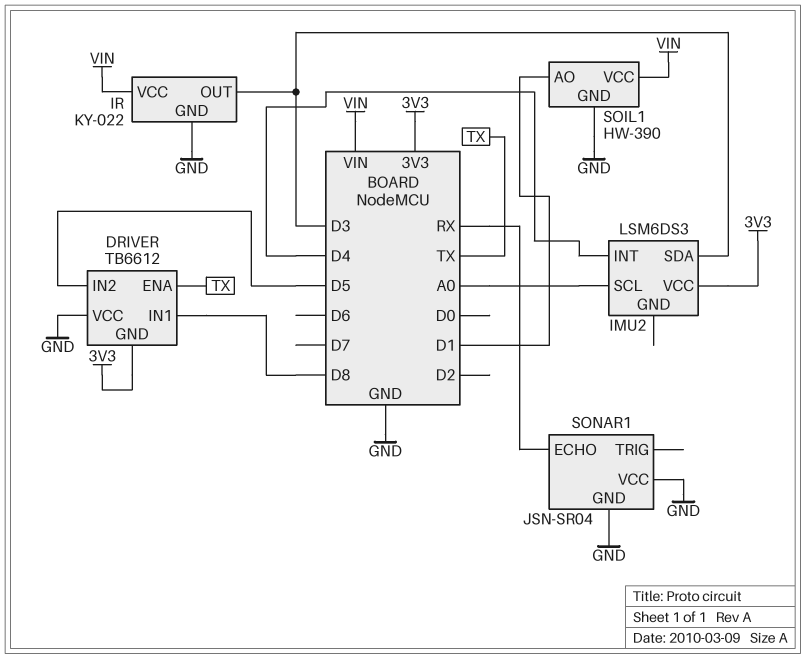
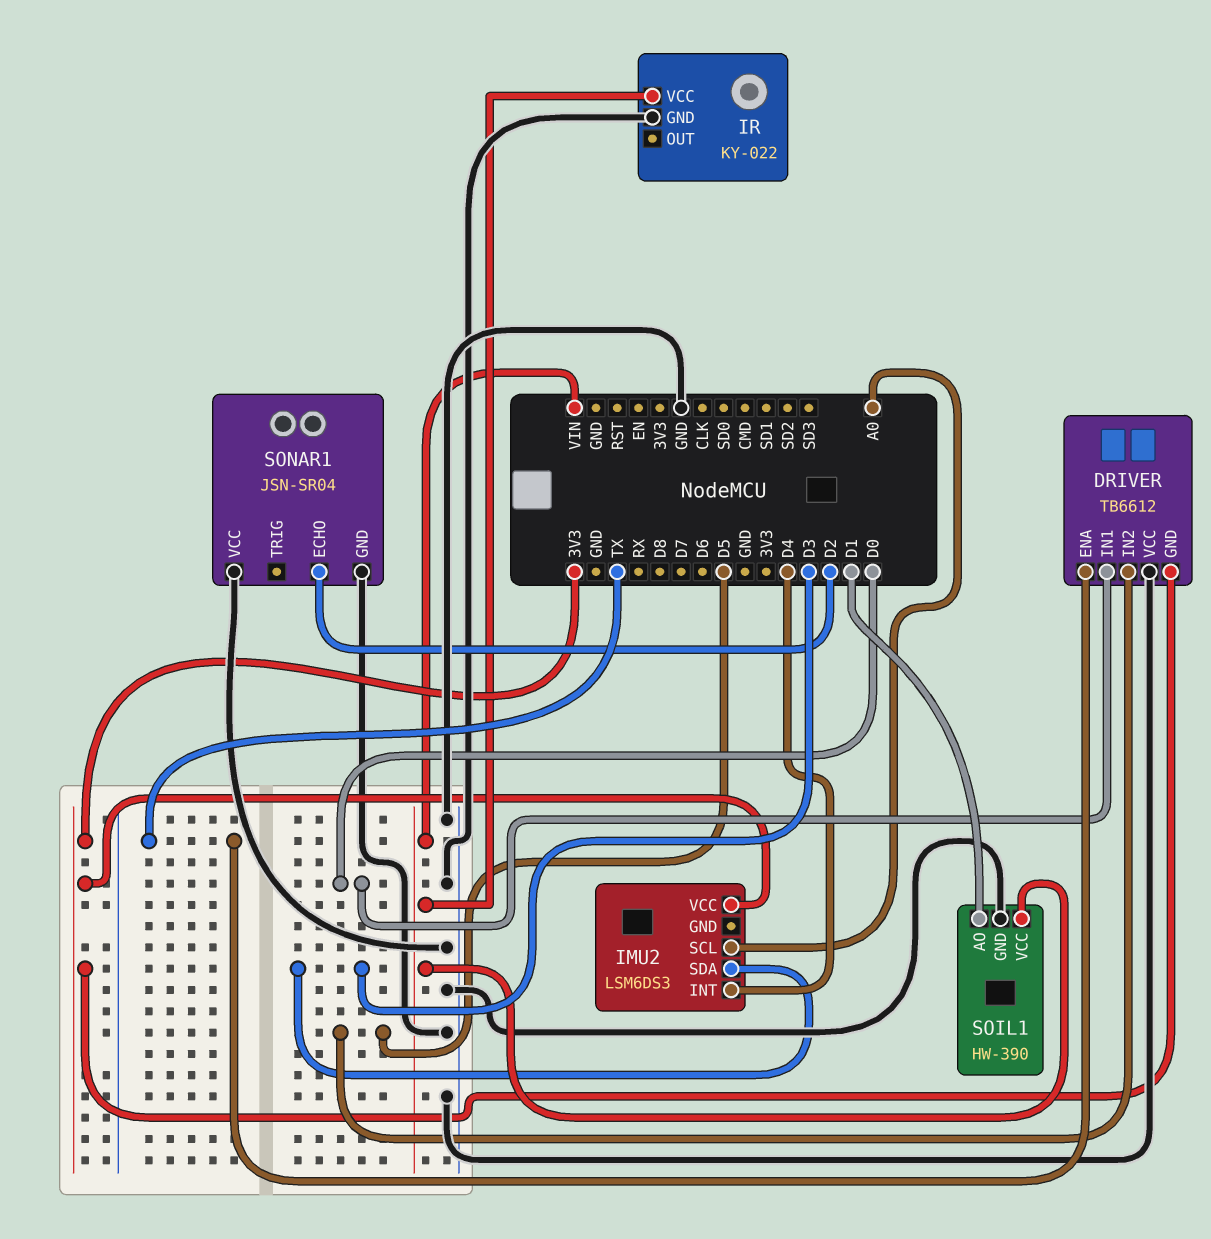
DRIVER pin IN1: D8 -> D0
IR pin OUT: D3 -> none
SONAR1 pin ECHO: RX -> D2

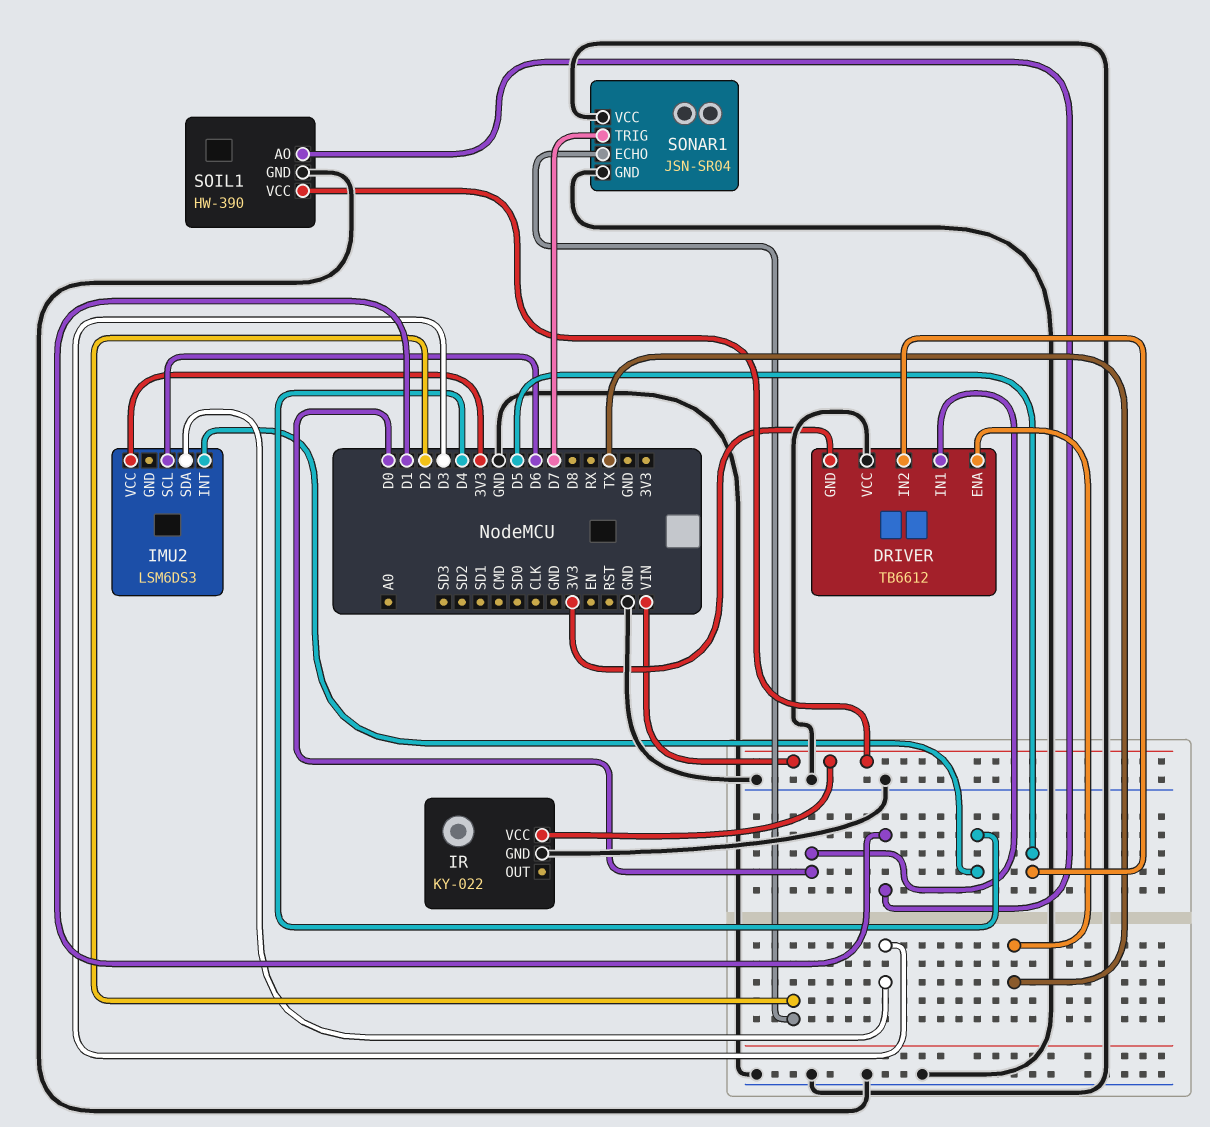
IMU2 pin SCL: A0 -> D6
SONAR1 pin TRIG: none -> D7

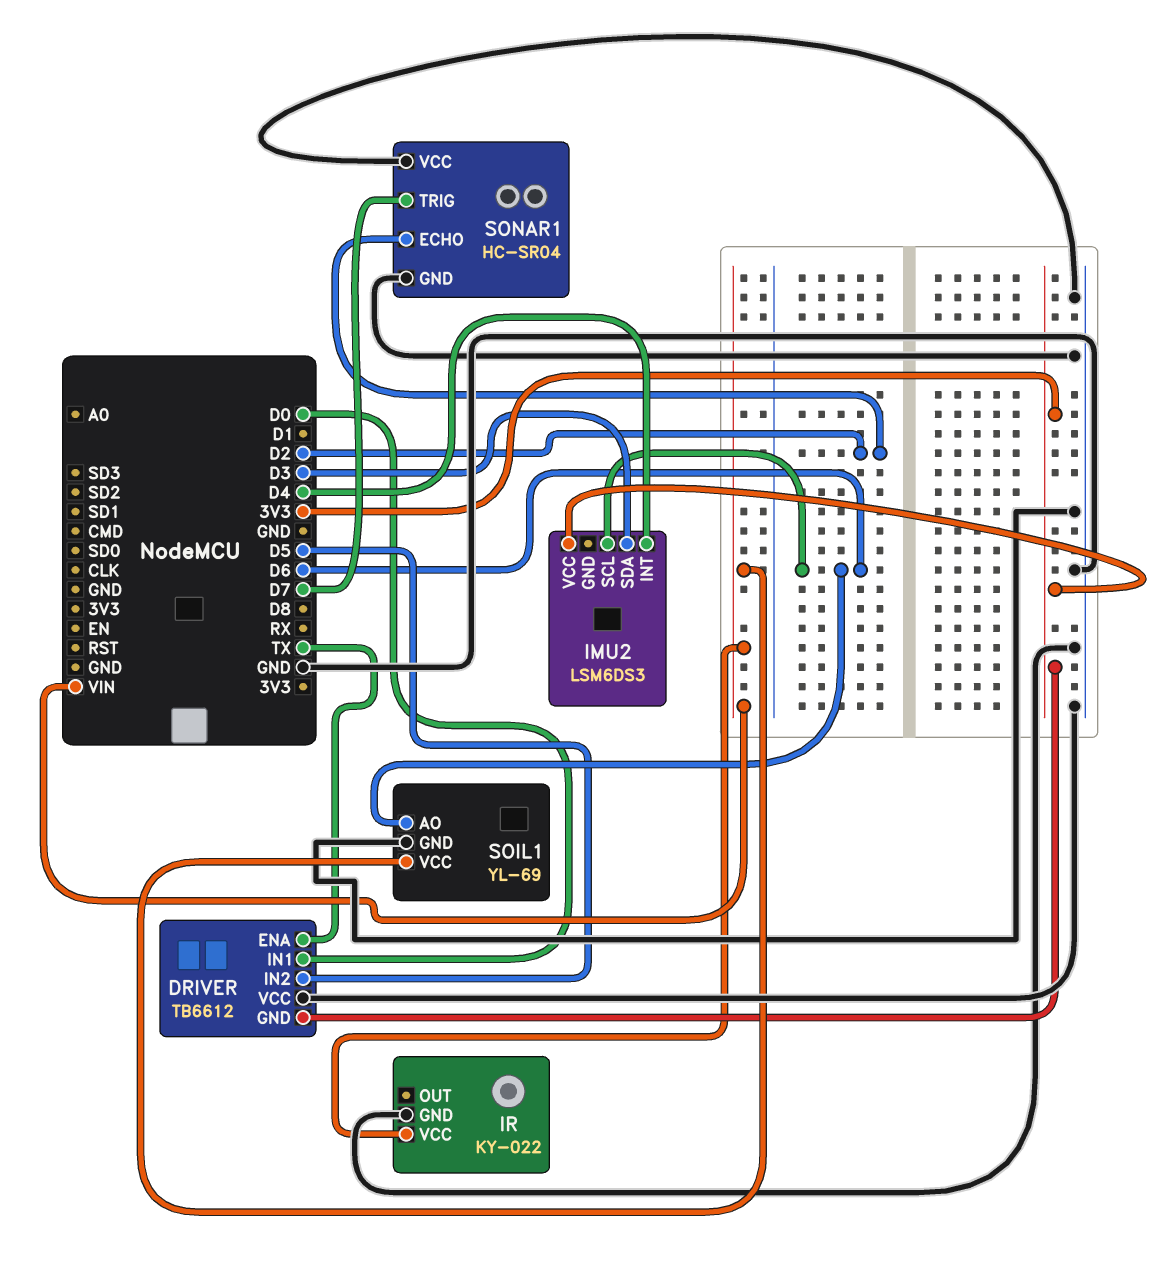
SOIL1: HW-390 -> YL-69
SOIL1 pin AO: D1 -> D6
SONAR1: JSN-SR04 -> HC-SR04

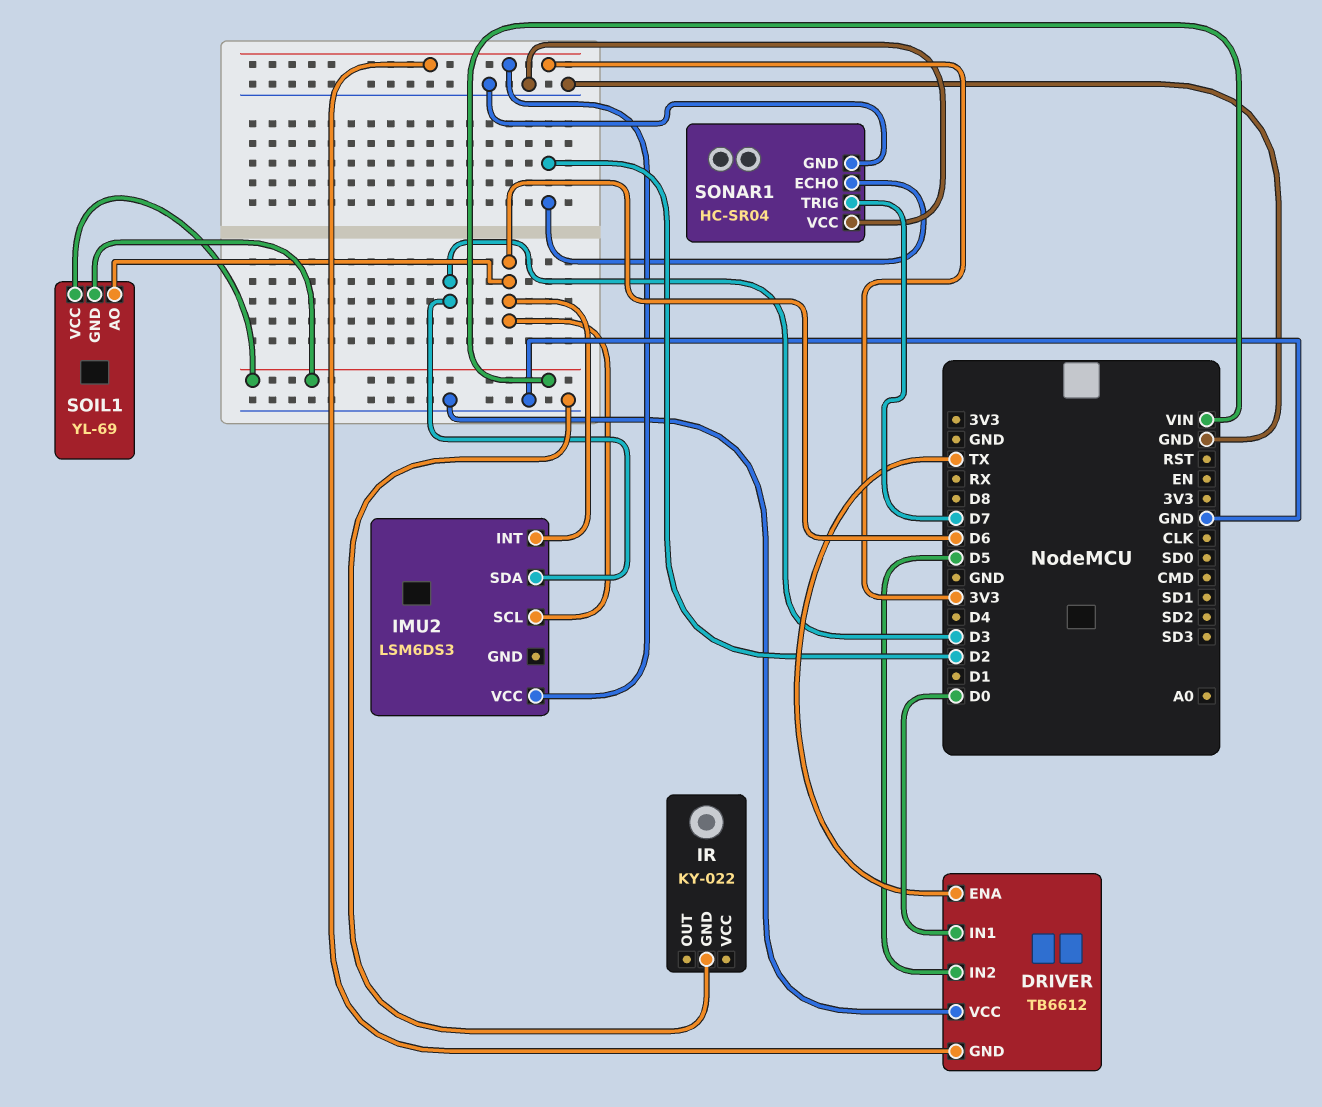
IMU2 pin INT: D4 -> D6
IR pin VCC: VIN -> none
SOIL1 pin GND: GND -> VIN

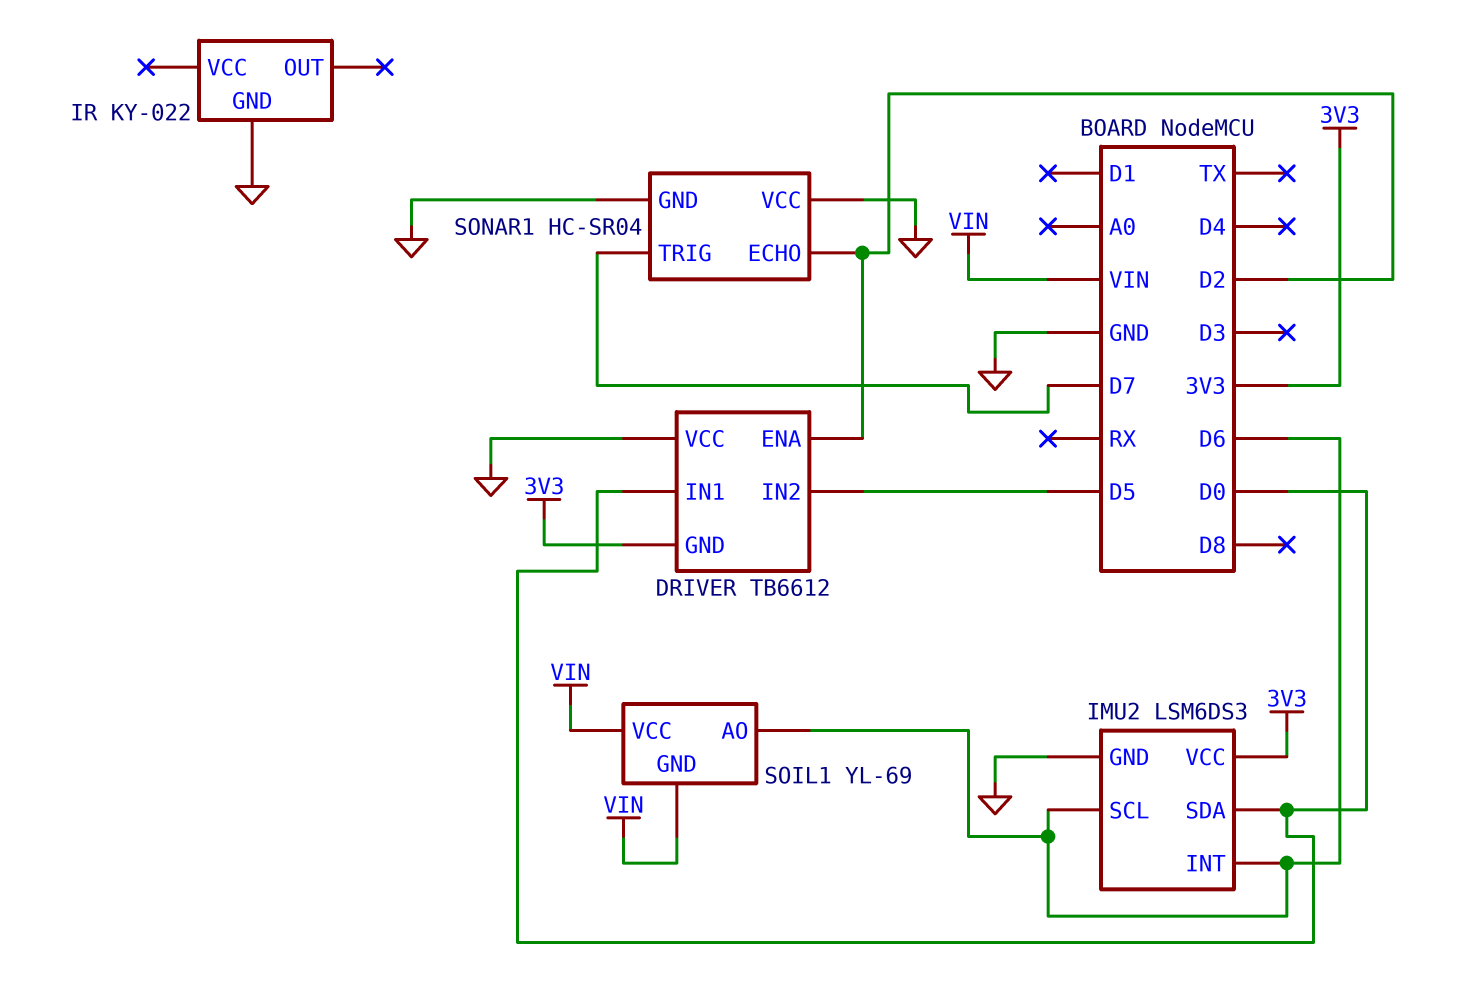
DRIVER pin ENA: TX -> D2
IMU2 pin GND: none -> GND
IMU2 pin SDA: D3 -> D0

